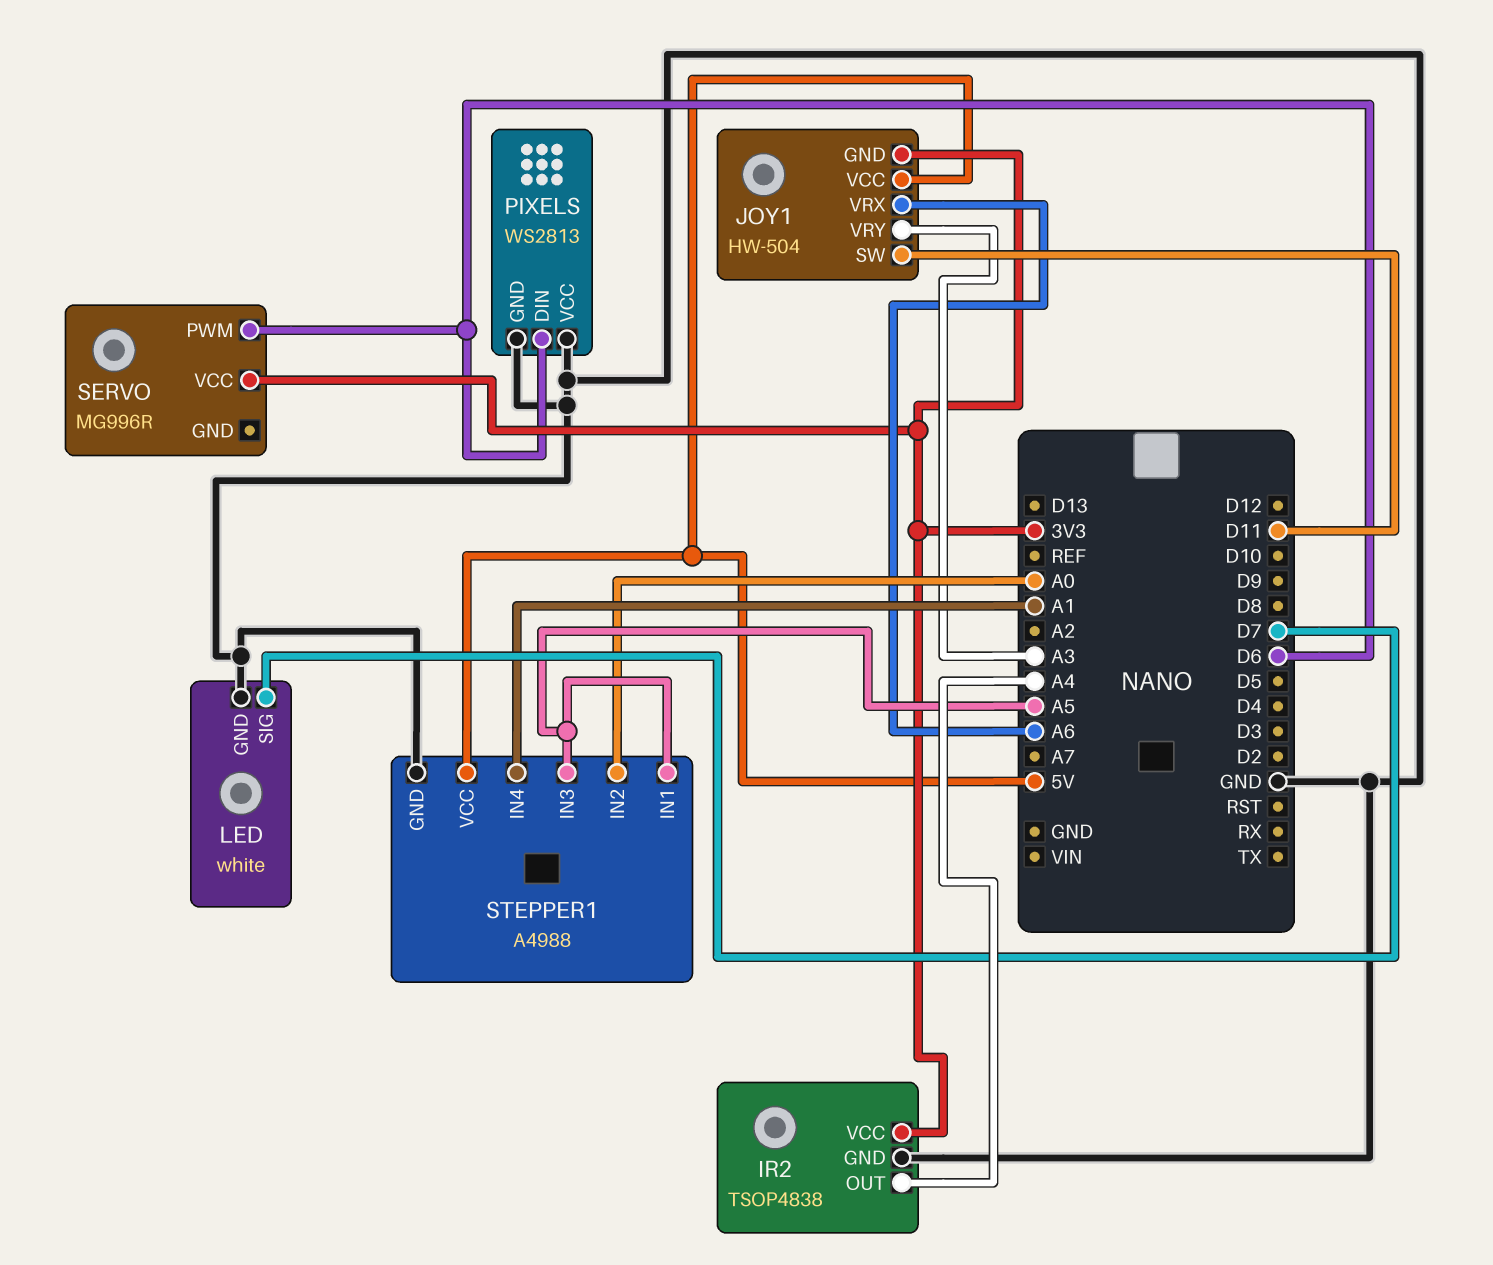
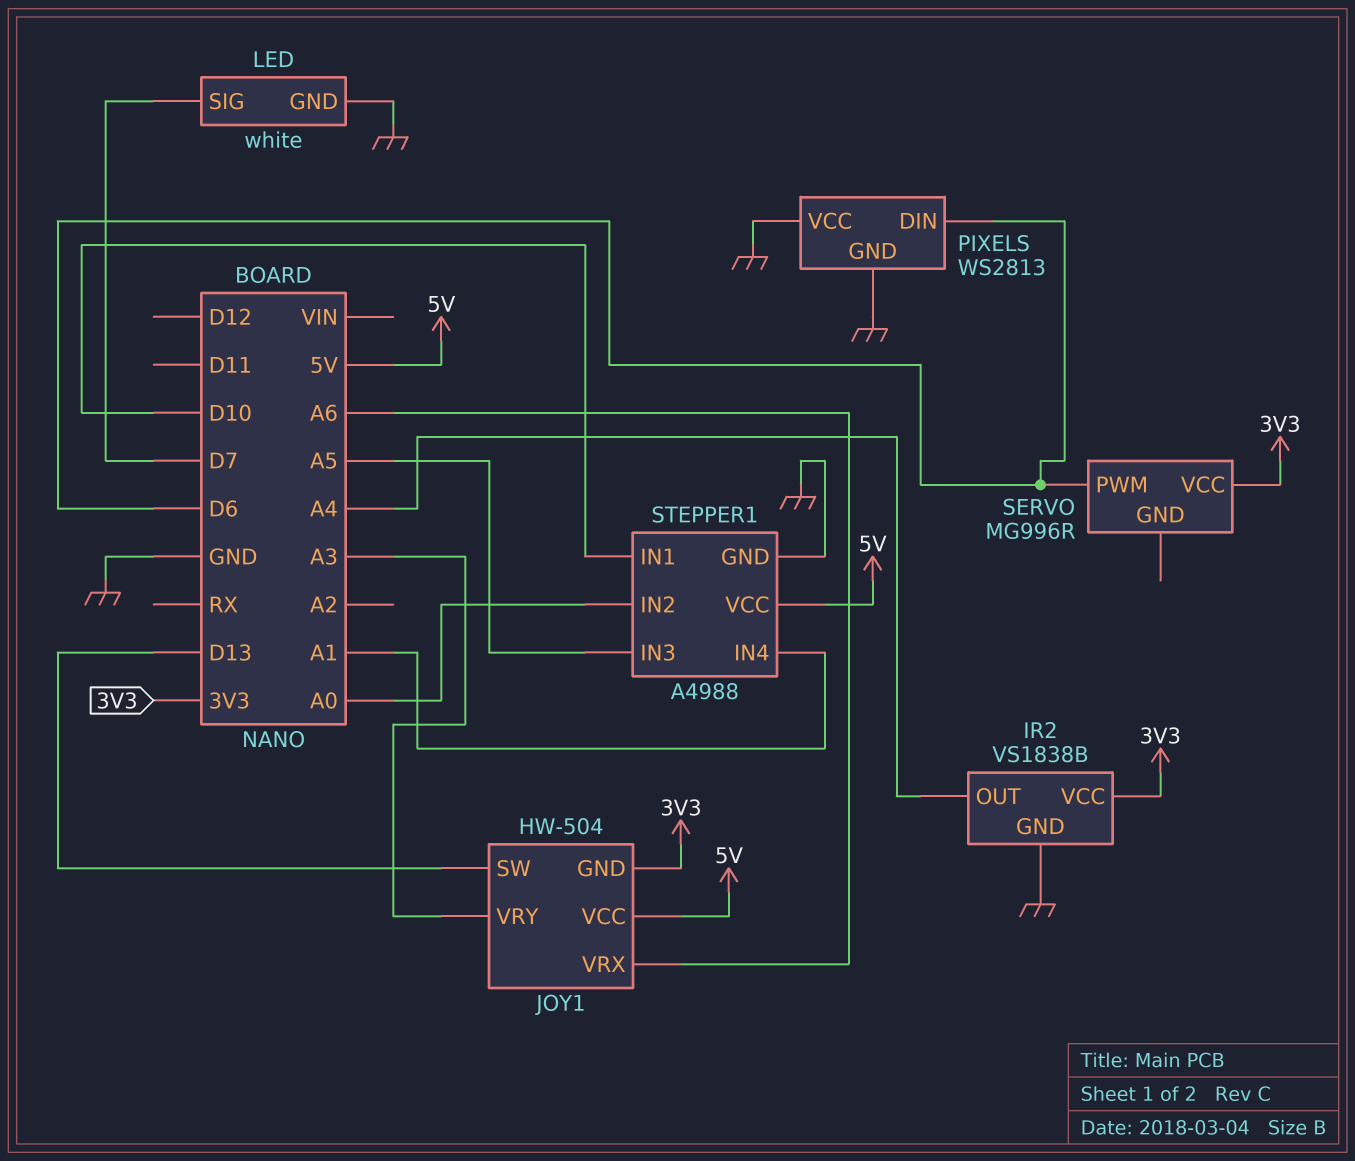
IR2: TSOP4838 -> VS1838B
JOY1 pin SW: D11 -> D13
STEPPER1 pin IN1: A5 -> D10

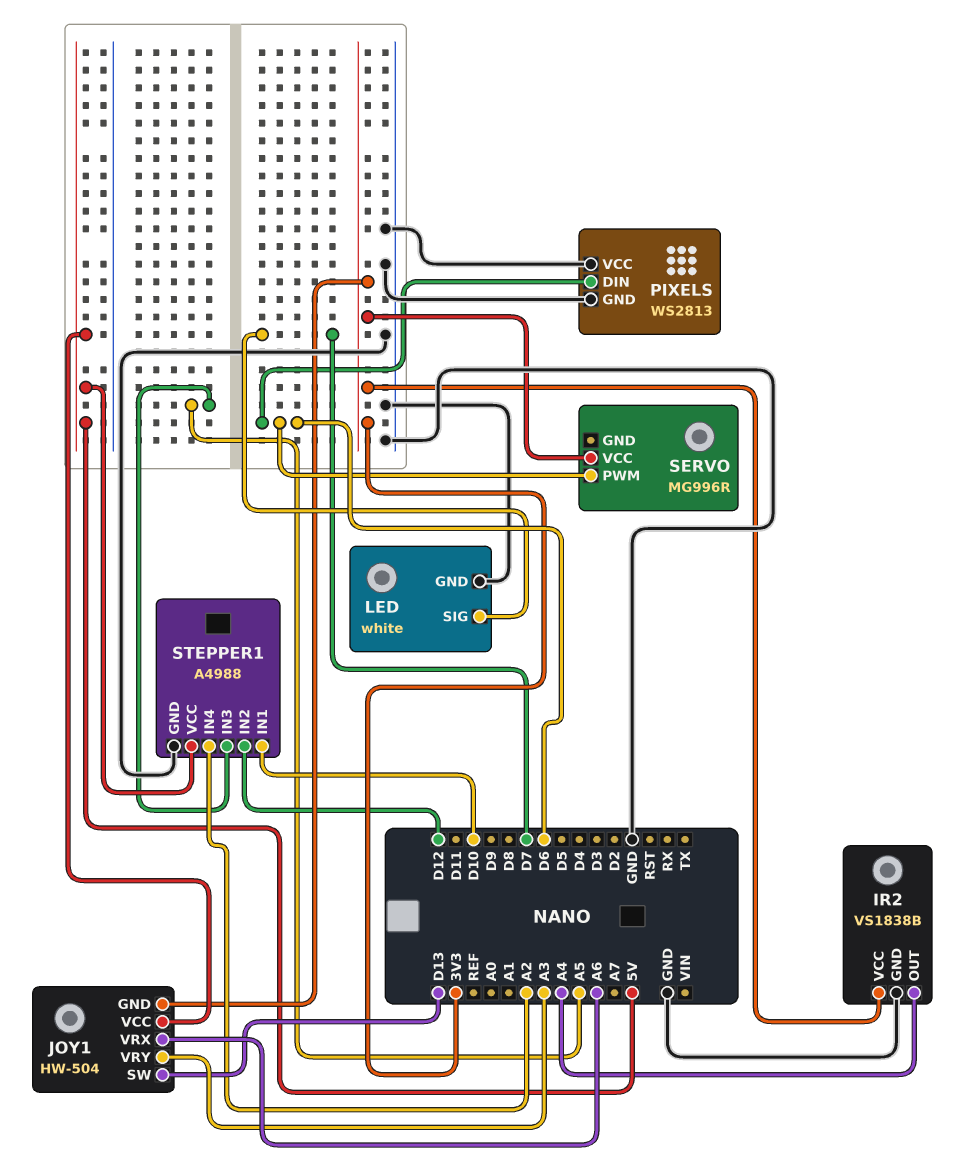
STEPPER1 pin IN2: A0 -> D12
STEPPER1 pin IN4: A1 -> A2

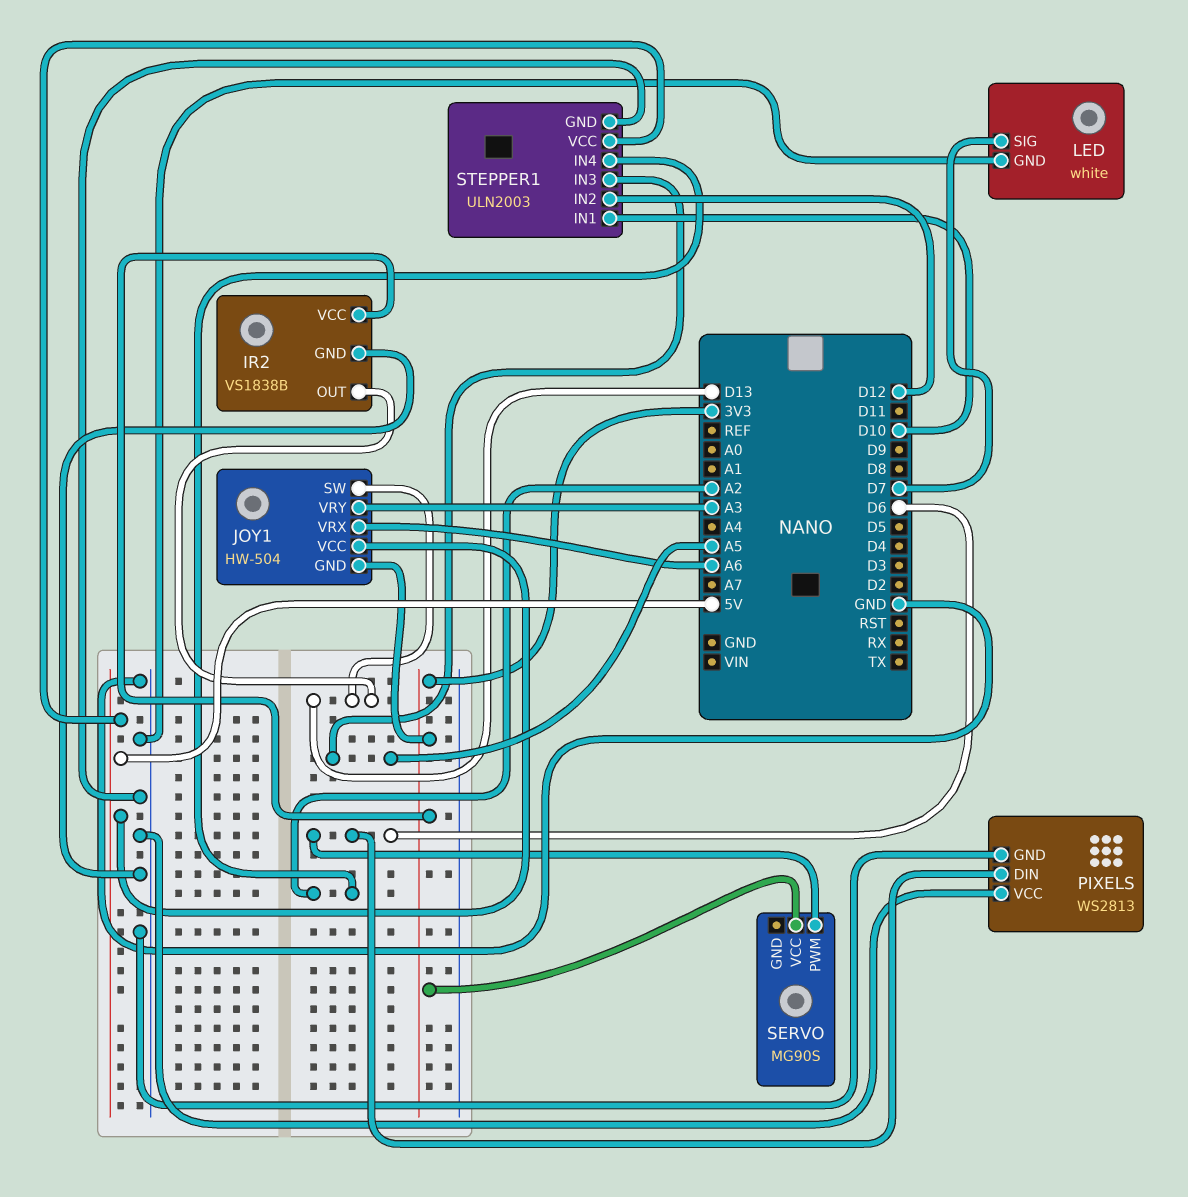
IR2 pin OUT: A4 -> D13
SERVO: MG996R -> MG90S
STEPPER1: A4988 -> ULN2003

